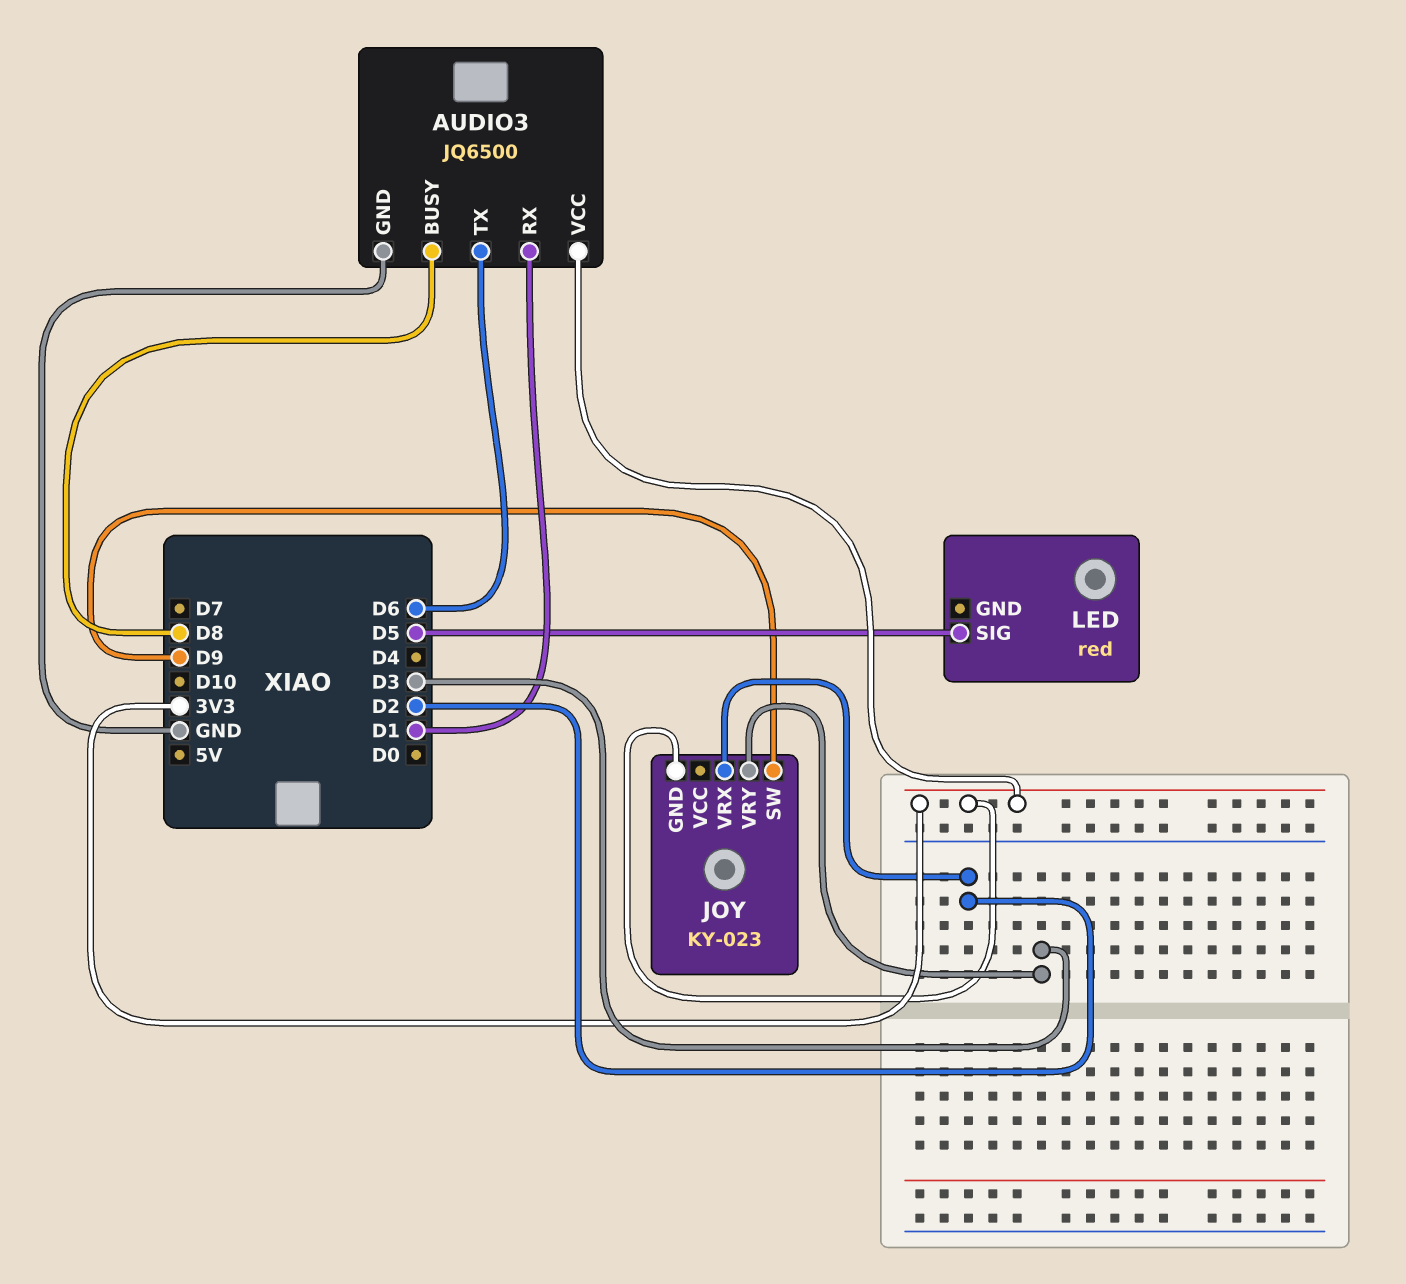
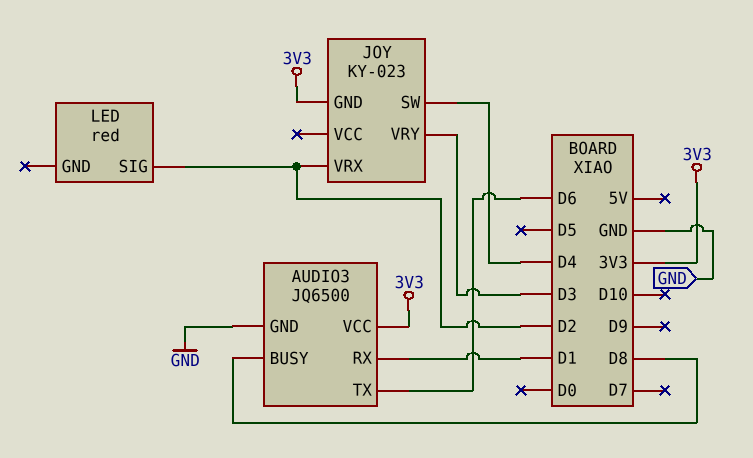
JOY pin SW: D9 -> D4
LED pin SIG: D5 -> D2

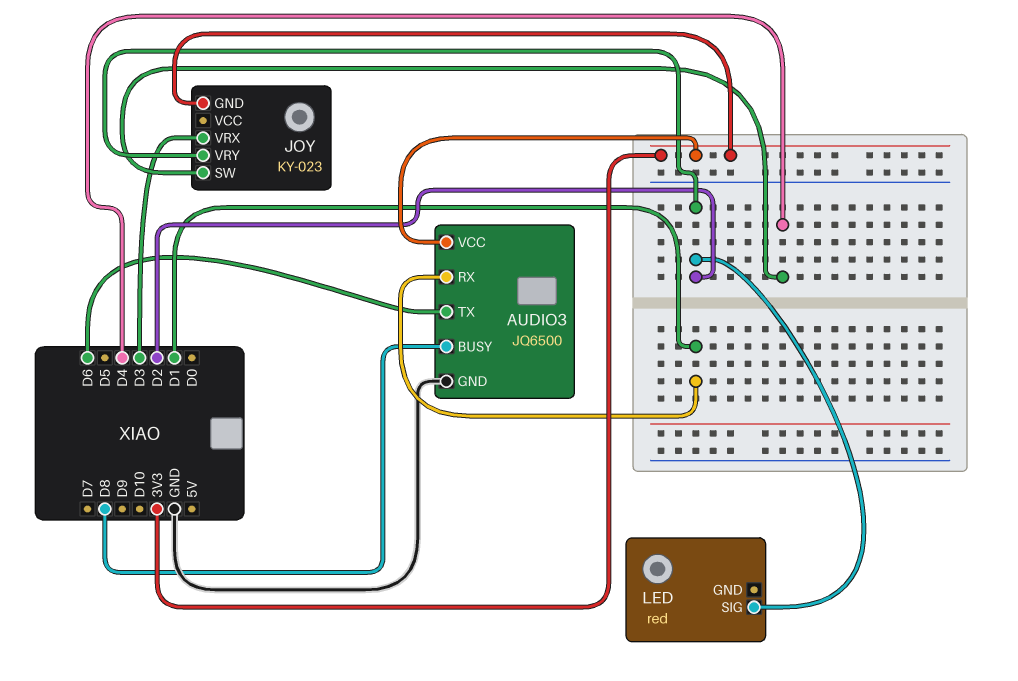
JOY pin VRX: D2 -> D3
JOY pin VRY: D3 -> D2

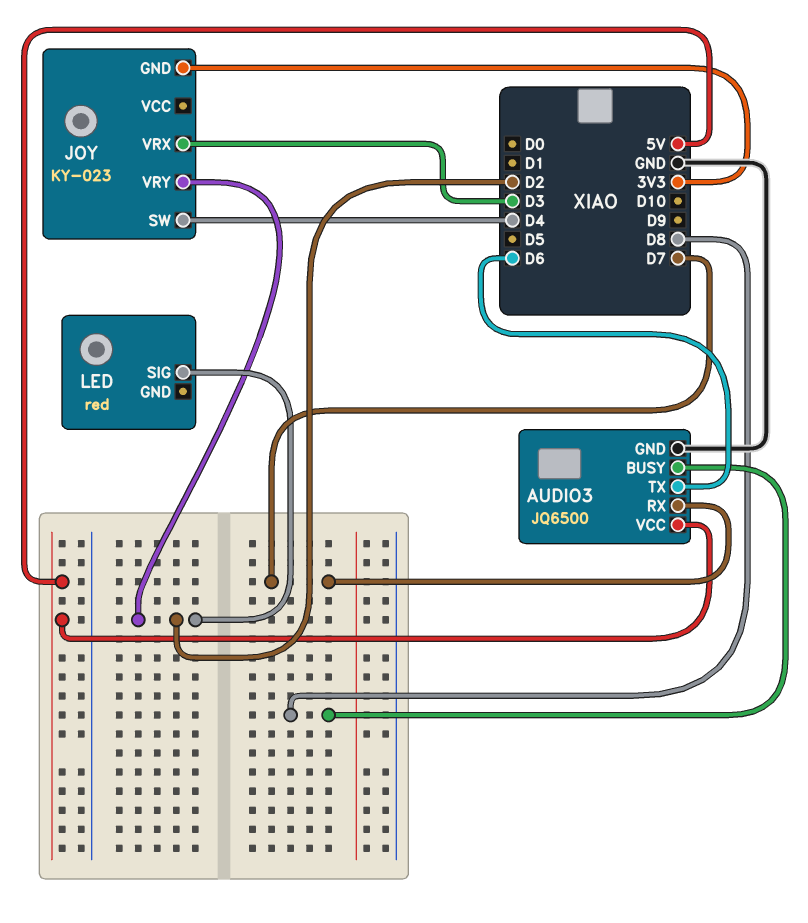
AUDIO3 pin RX: D1 -> D7
AUDIO3 pin VCC: 3V3 -> 5V

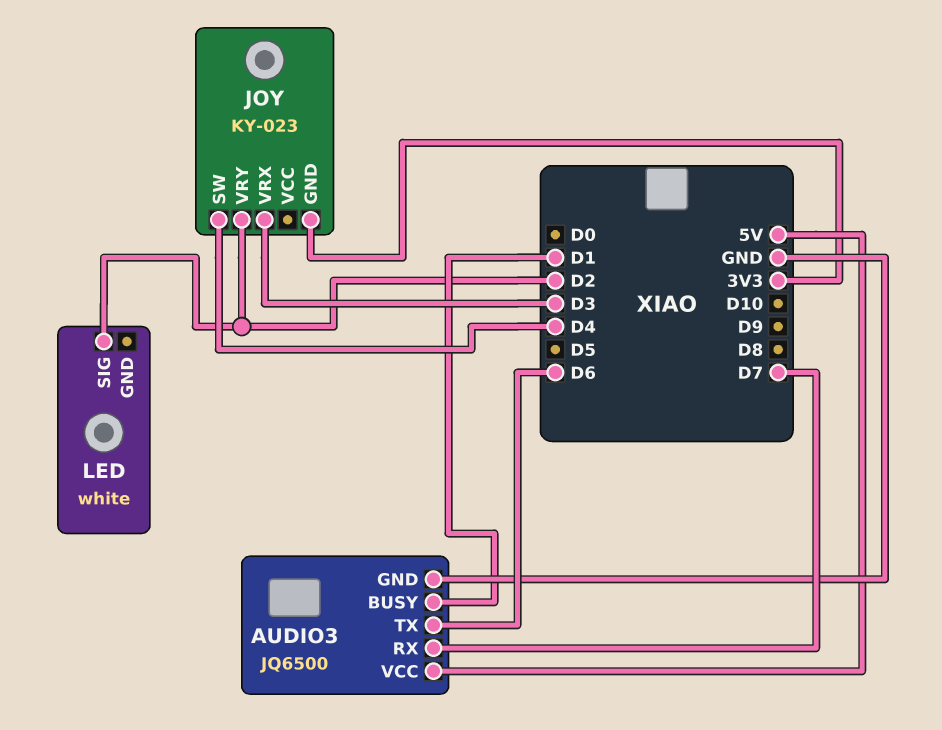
AUDIO3 pin BUSY: D8 -> D1
LED: red -> white

